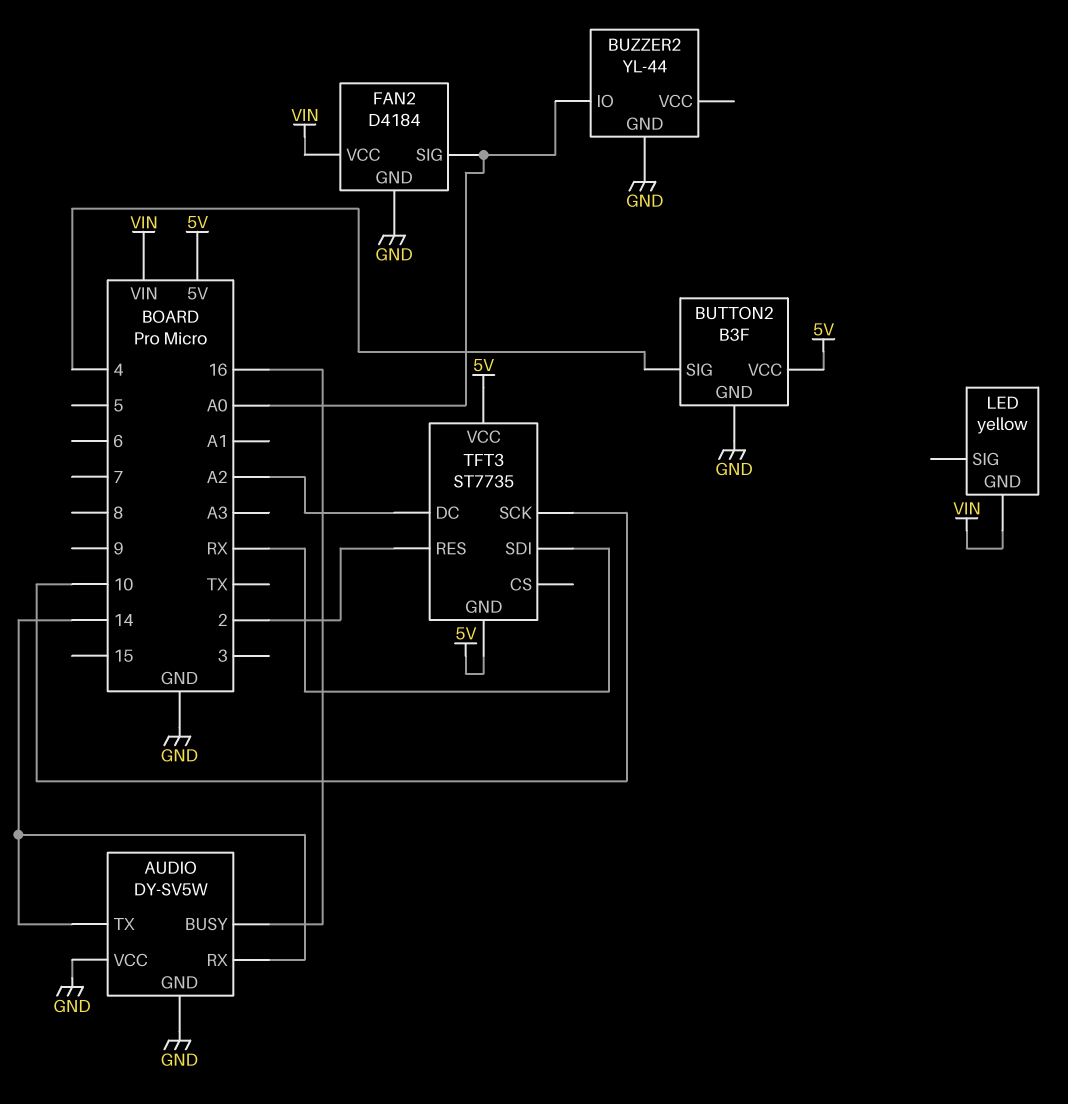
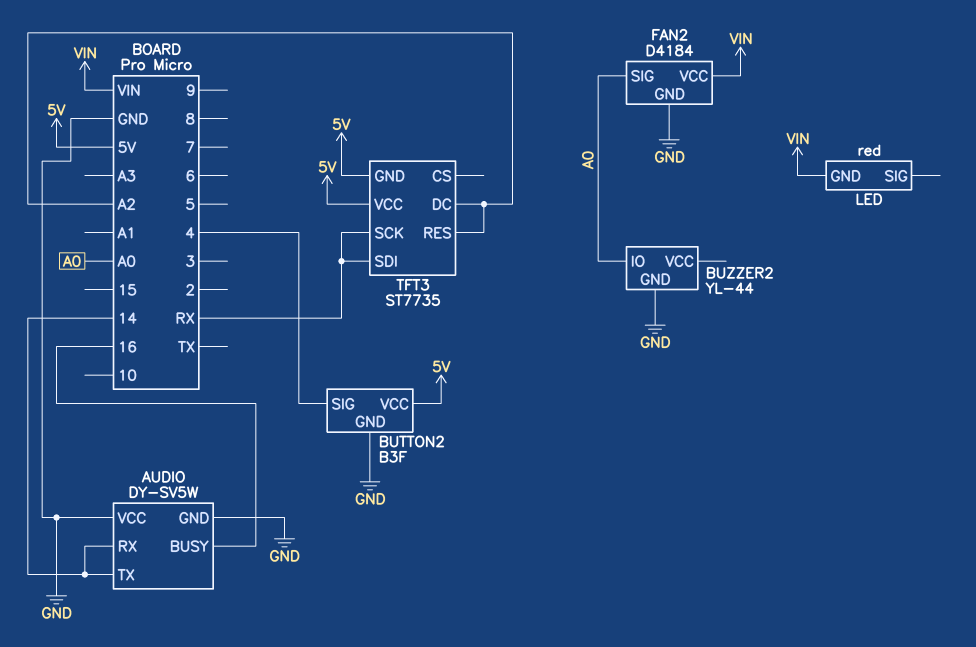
LED: yellow -> red
TFT3 pin RES: 2 -> A2
TFT3 pin SCK: 10 -> RX

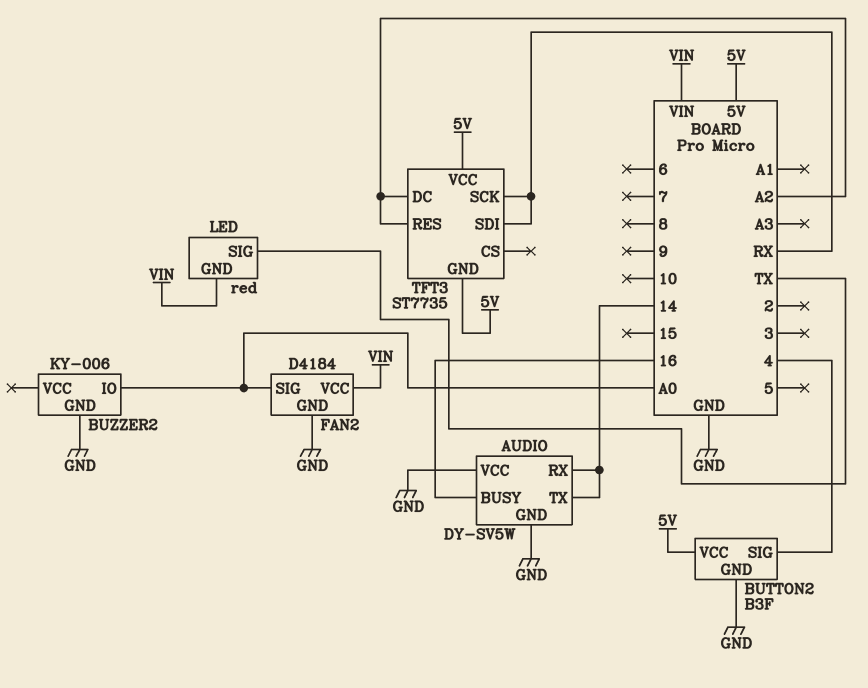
BUZZER2: YL-44 -> KY-006
LED pin SIG: none -> TX

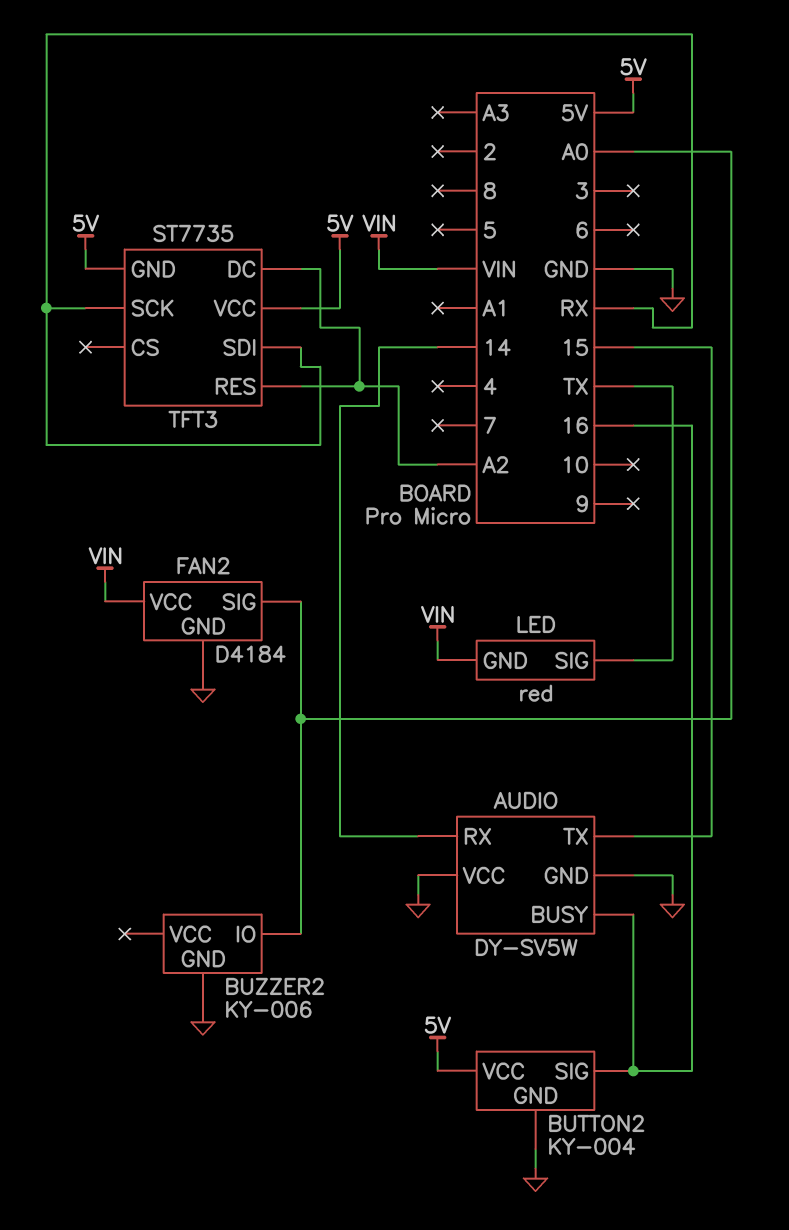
AUDIO pin TX: 14 -> 15
BUTTON2: B3F -> KY-004
BUTTON2 pin SIG: 4 -> 16

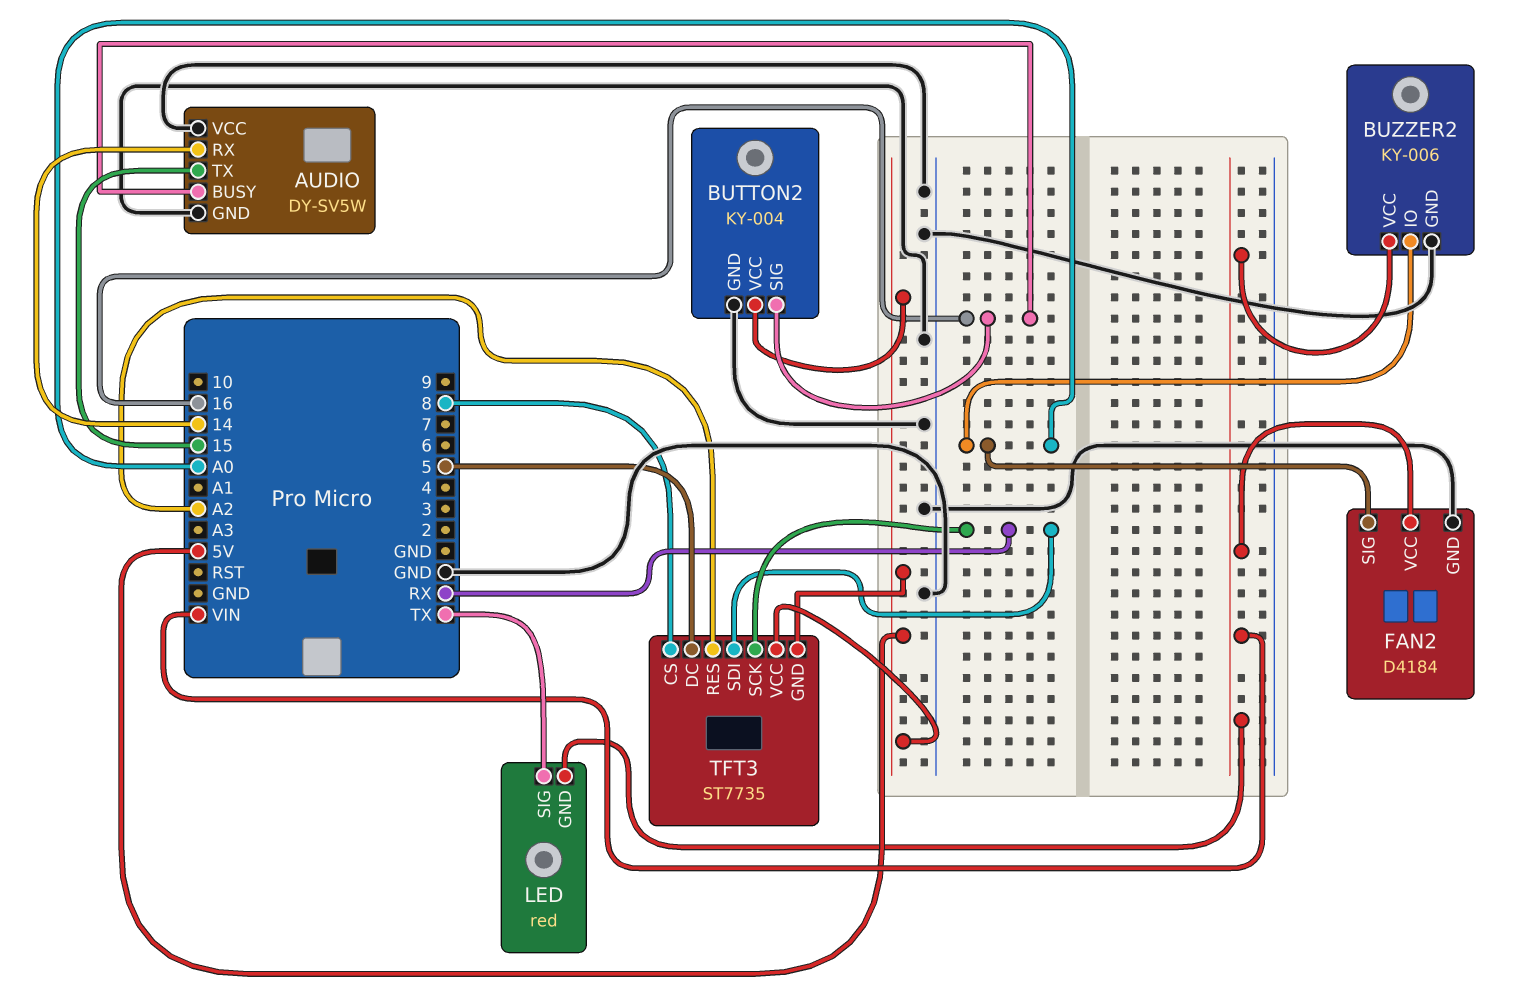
BUZZER2 pin VCC: none -> VIN
TFT3 pin CS: none -> 8
TFT3 pin DC: A2 -> 5

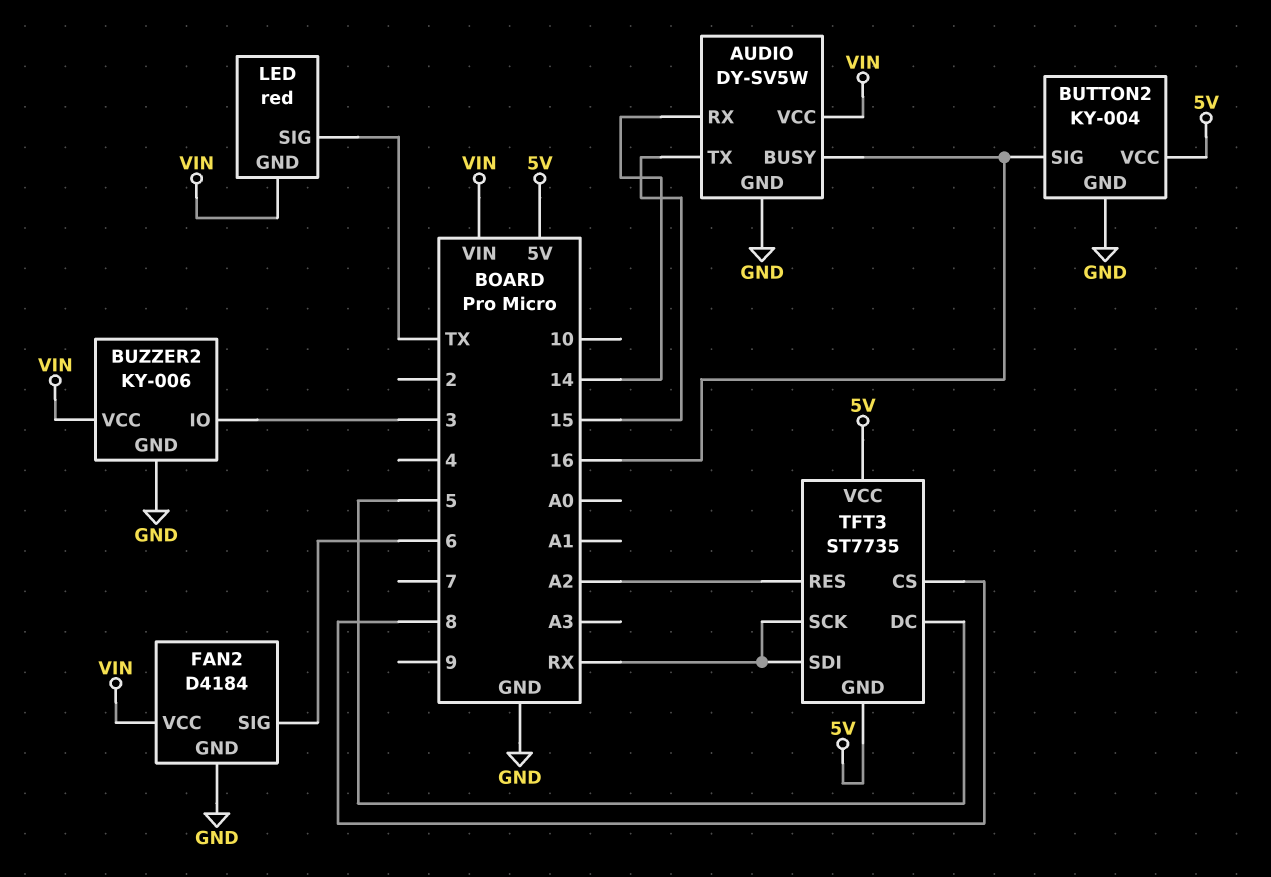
AUDIO pin VCC: GND -> VIN
BUZZER2 pin IO: A0 -> 3
FAN2 pin SIG: A0 -> 6

